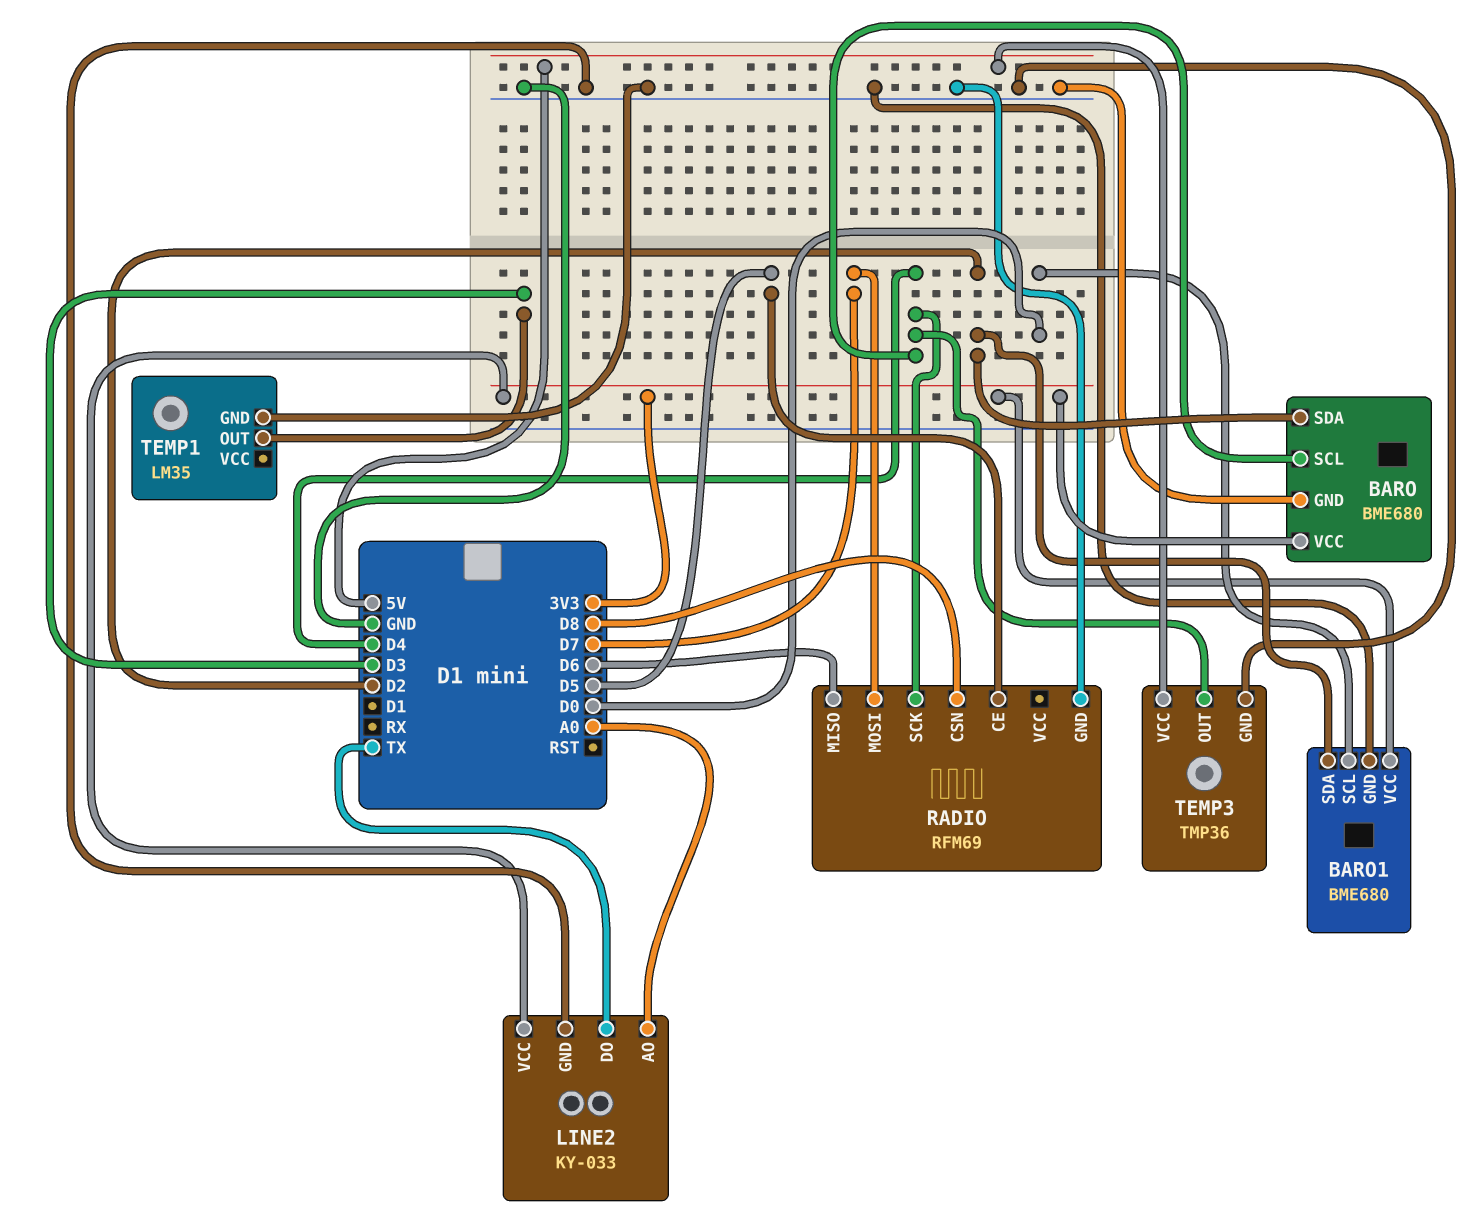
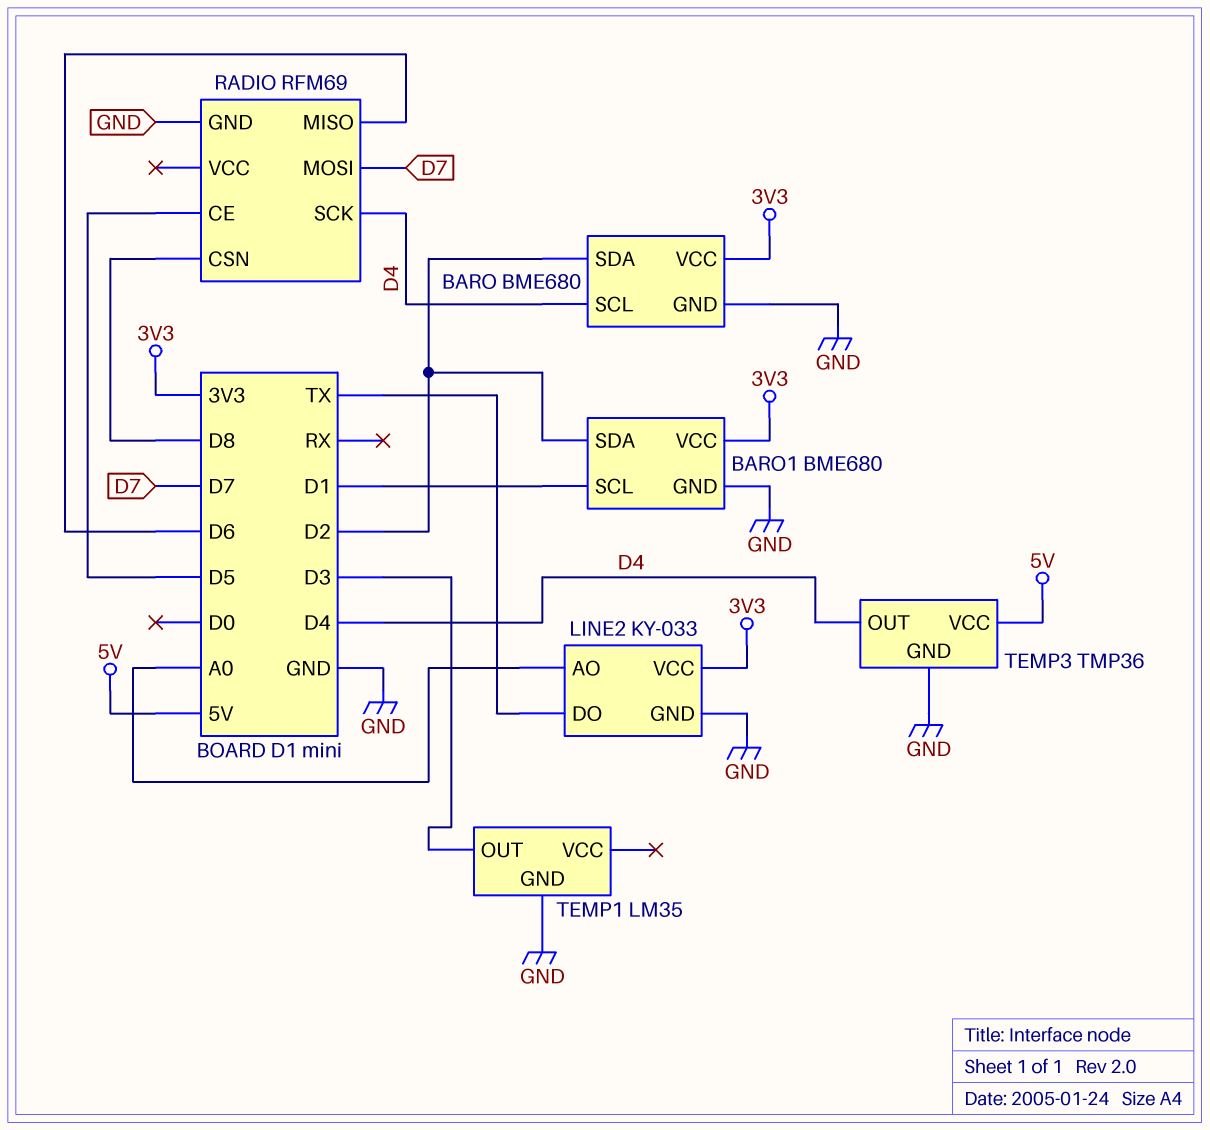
BARO1 pin SCL: D0 -> D1

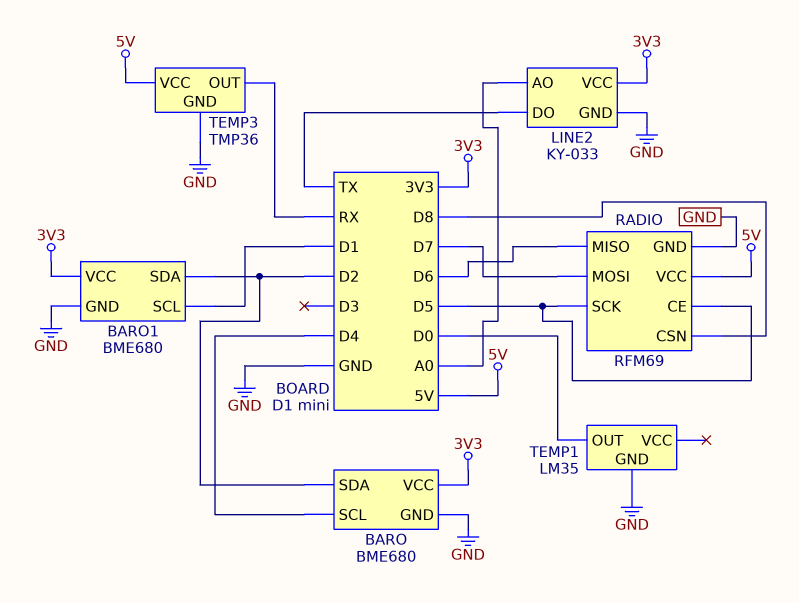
RADIO pin SCK: D4 -> D5
RADIO pin VCC: none -> 5V
TEMP1 pin OUT: D3 -> D0
TEMP3 pin OUT: D4 -> RX

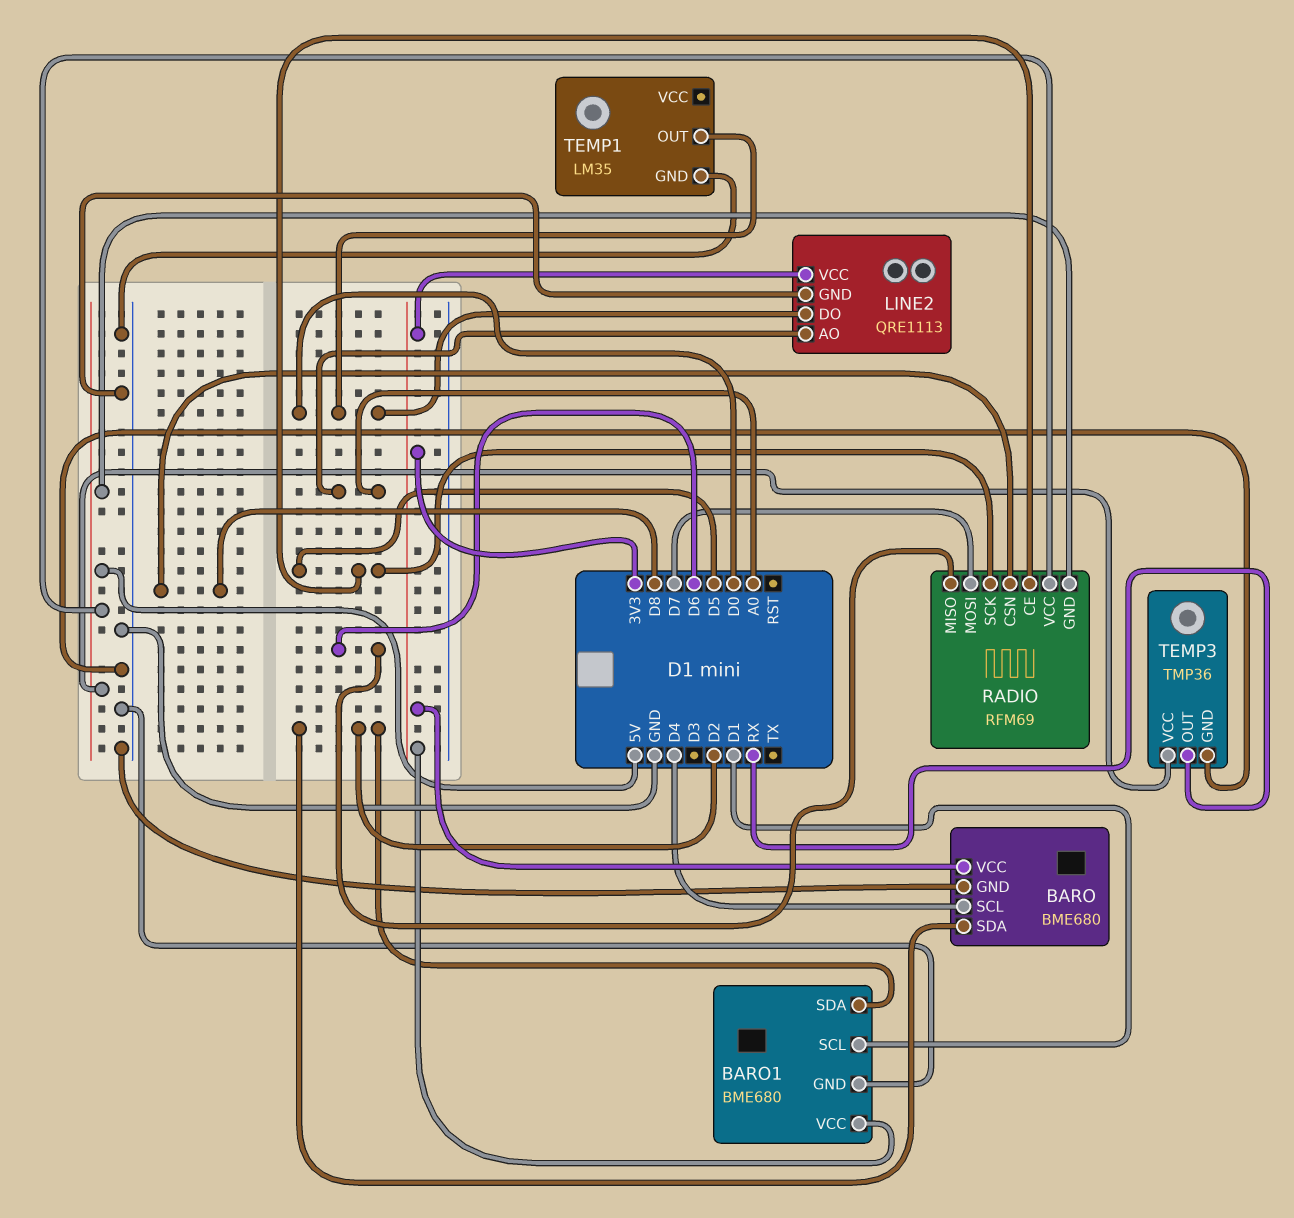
LINE2: KY-033 -> QRE1113
LINE2 pin DO: TX -> D0
RADIO pin GND: GND -> 5V

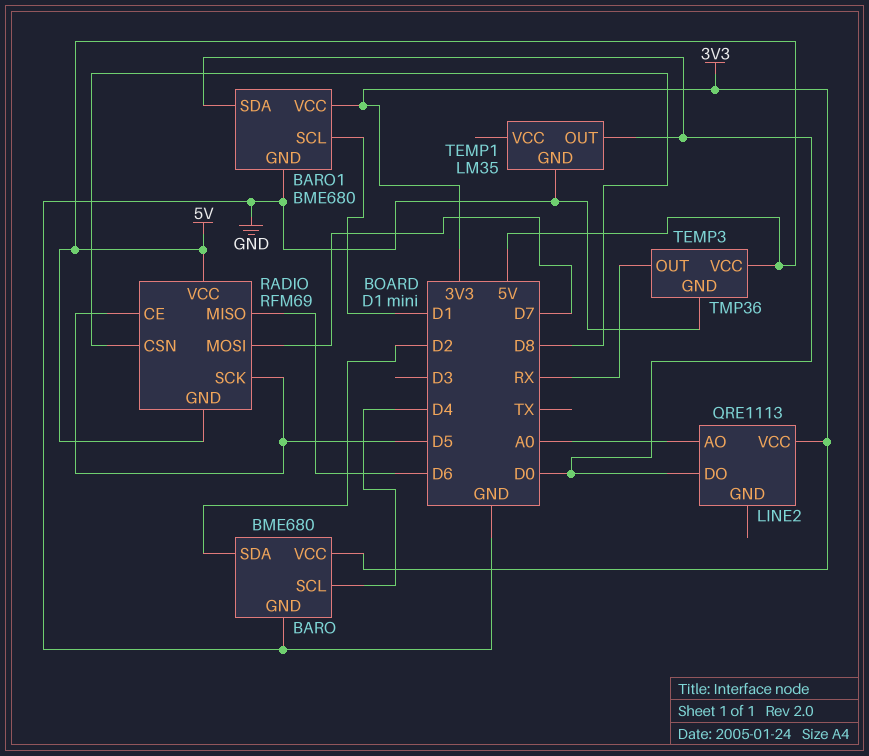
BARO1 pin SDA: D2 -> D0
LINE2 pin GND: GND -> none

